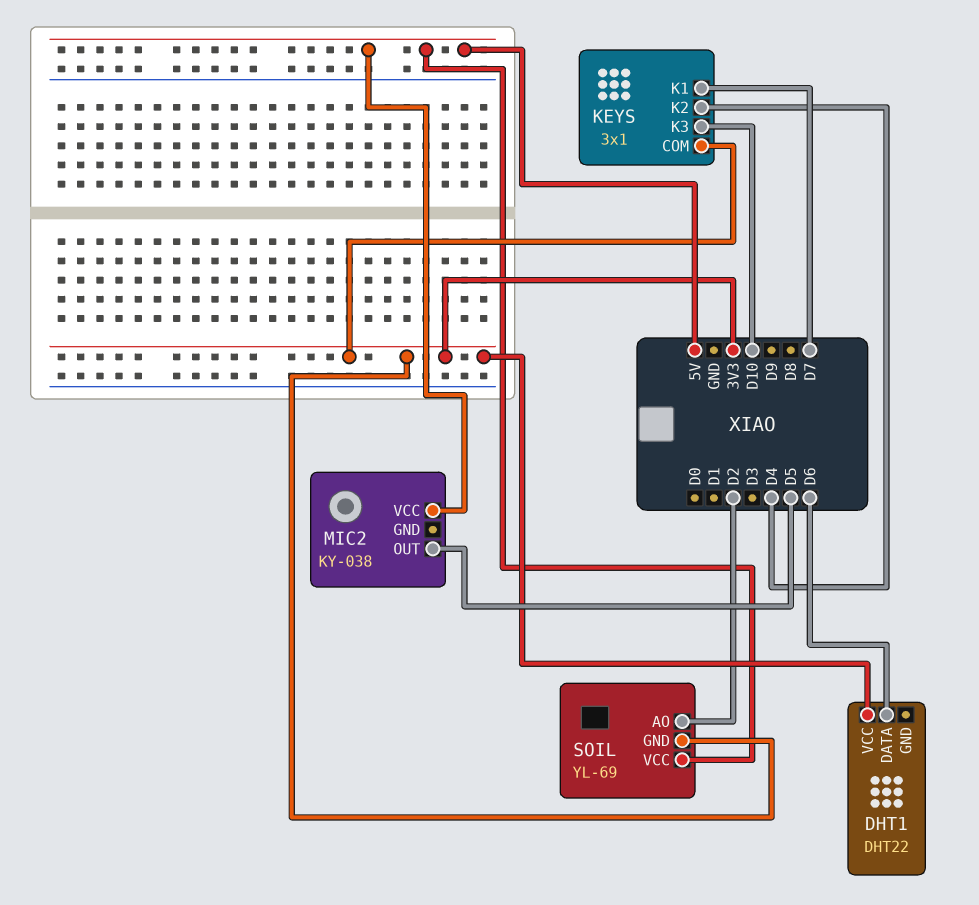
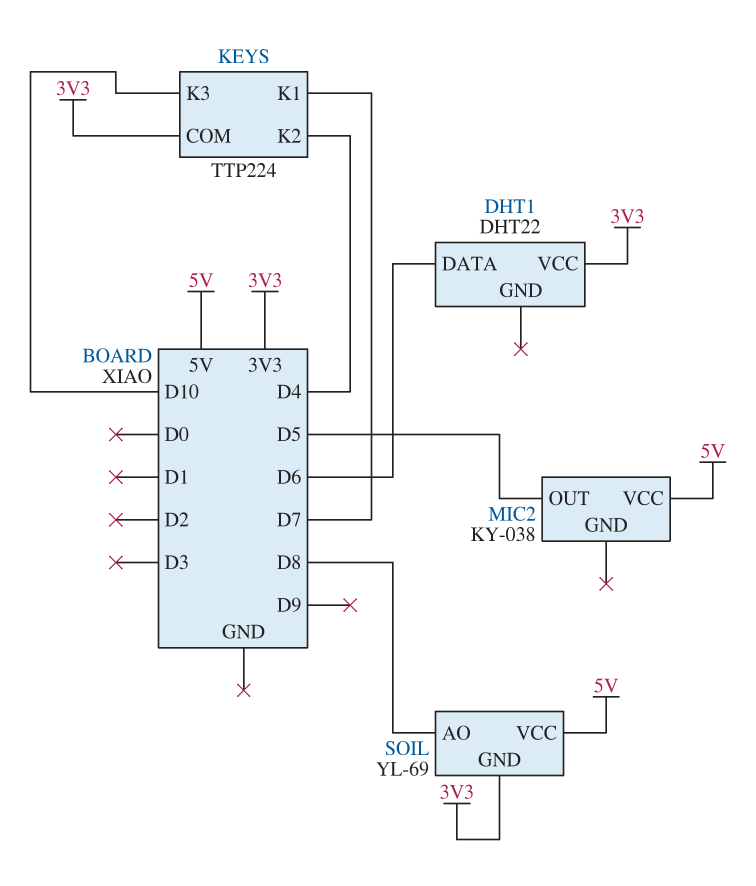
KEYS: 3x1 -> TTP224
SOIL pin AO: D2 -> D8

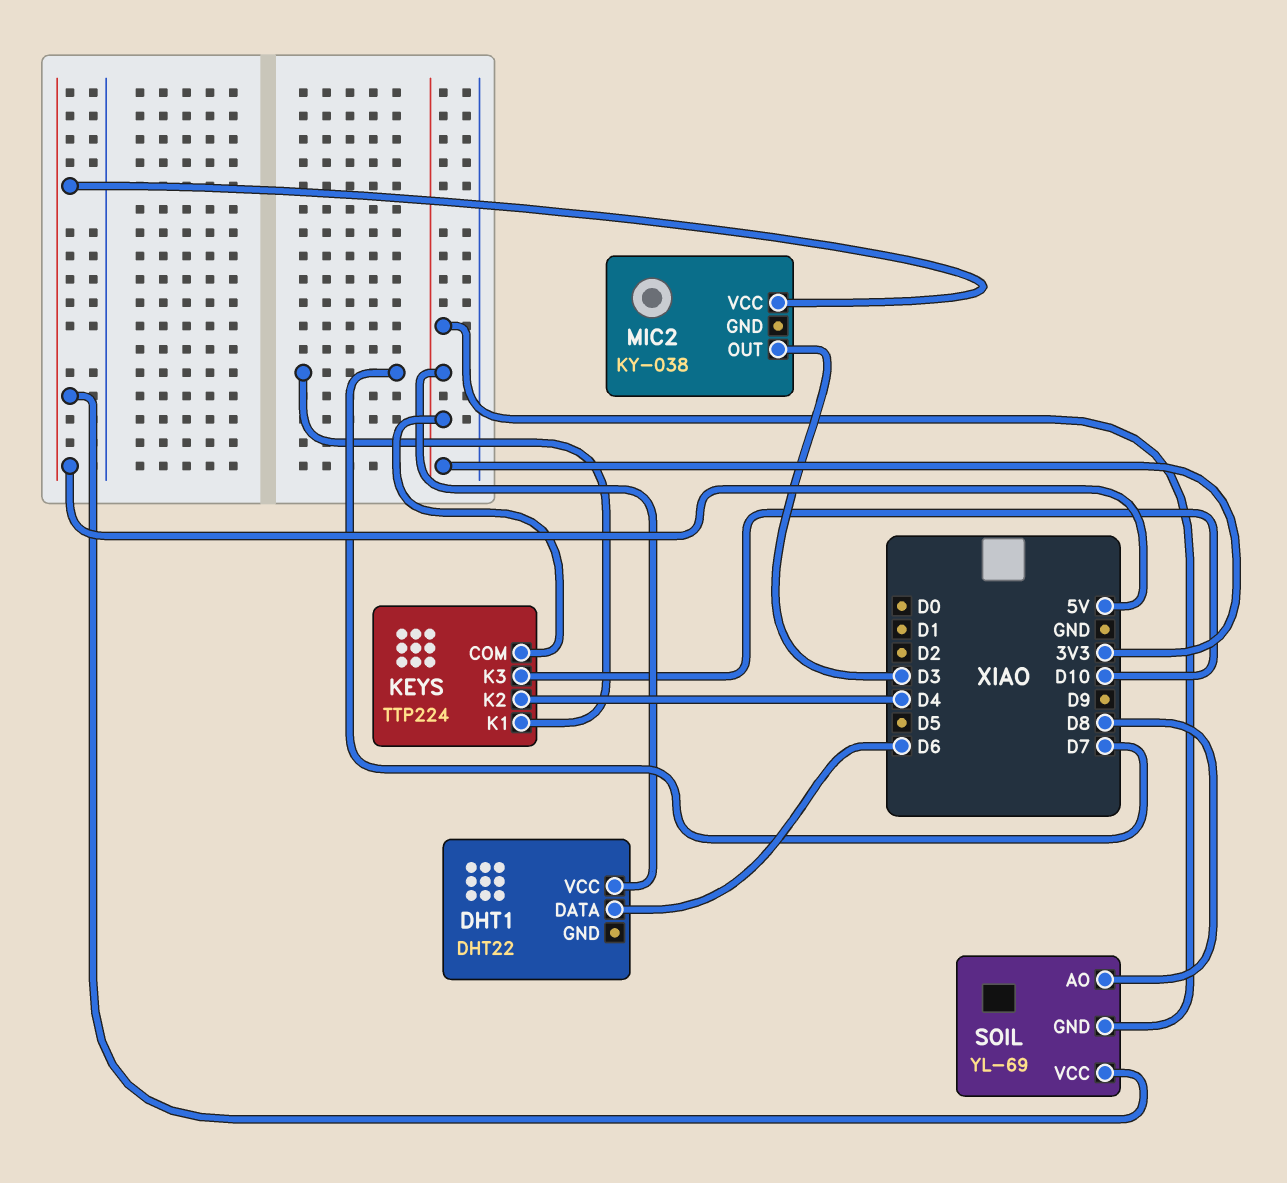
MIC2 pin OUT: D5 -> D3

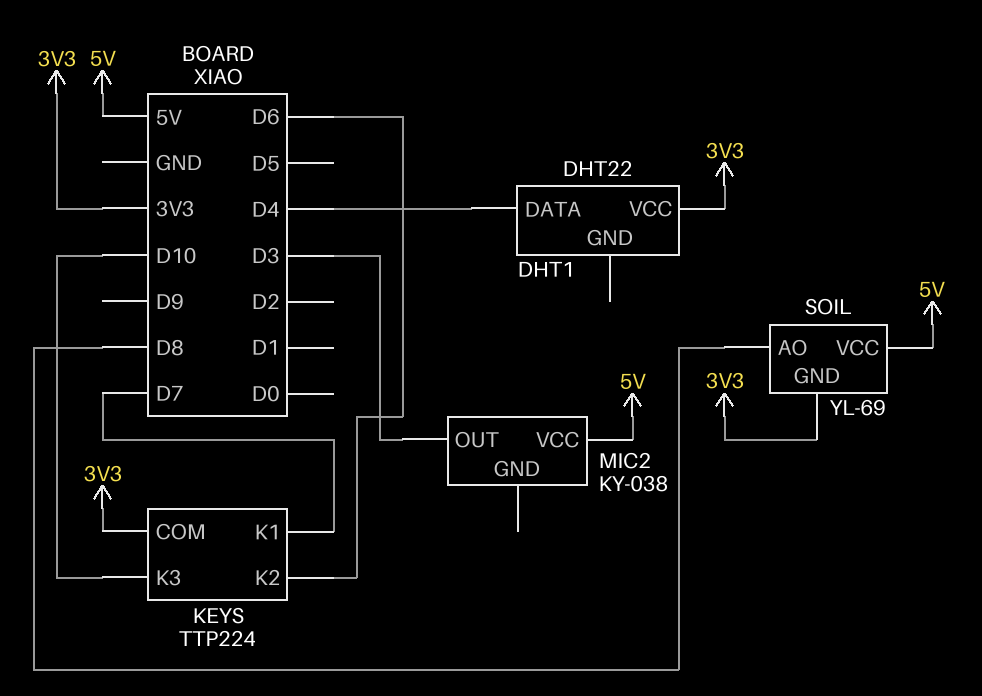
DHT1 pin DATA: D6 -> D4
KEYS pin K2: D4 -> D6

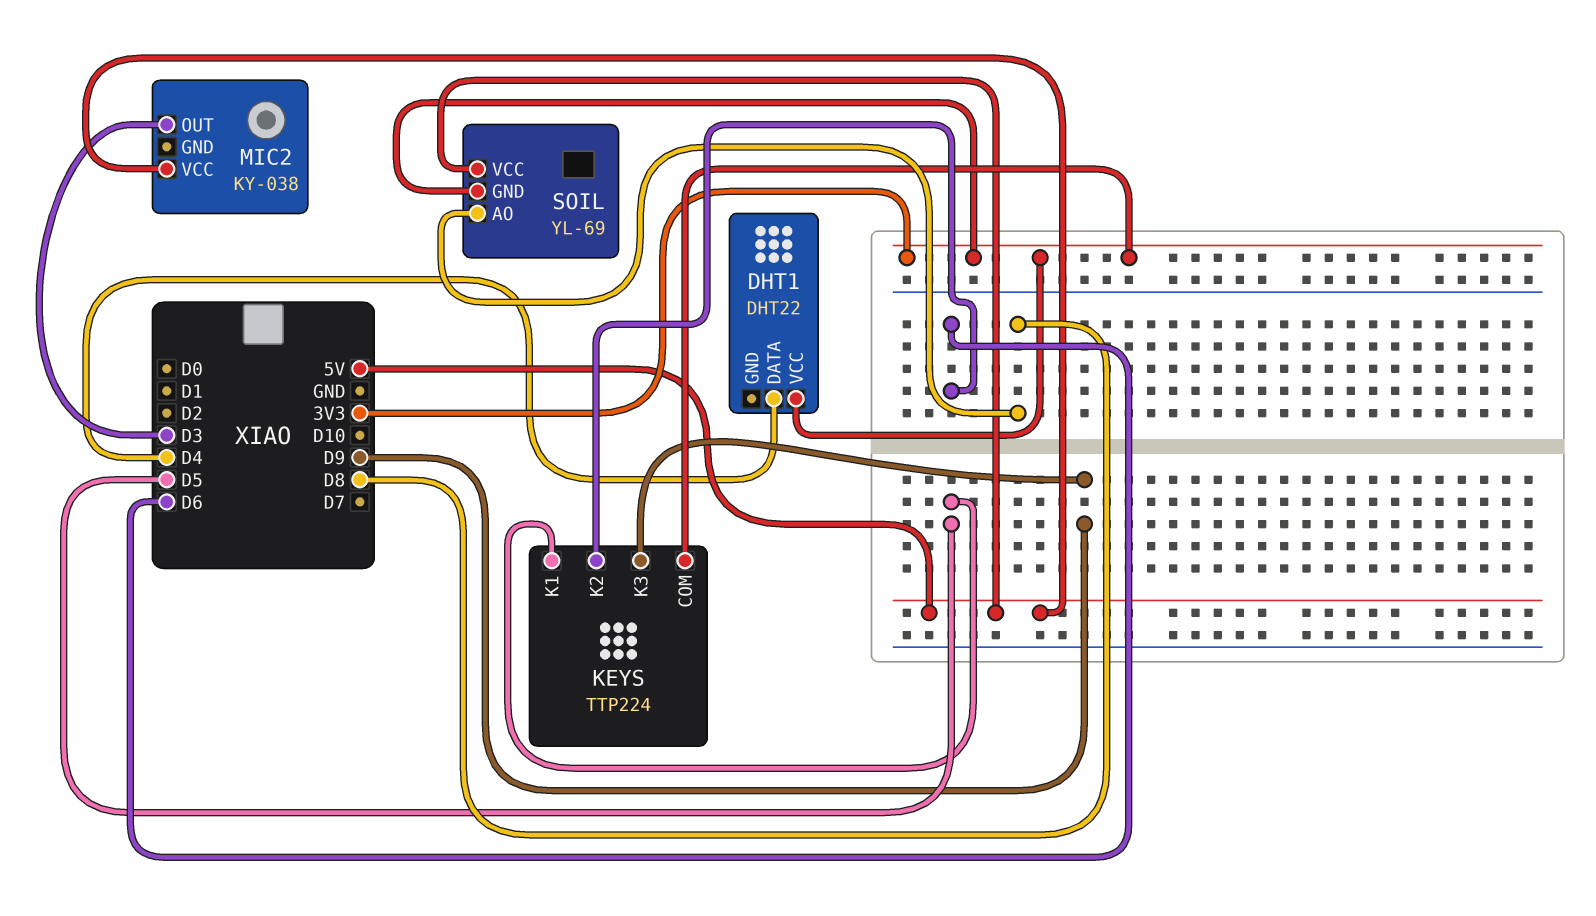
KEYS pin K1: D7 -> D5
KEYS pin K3: D10 -> D9

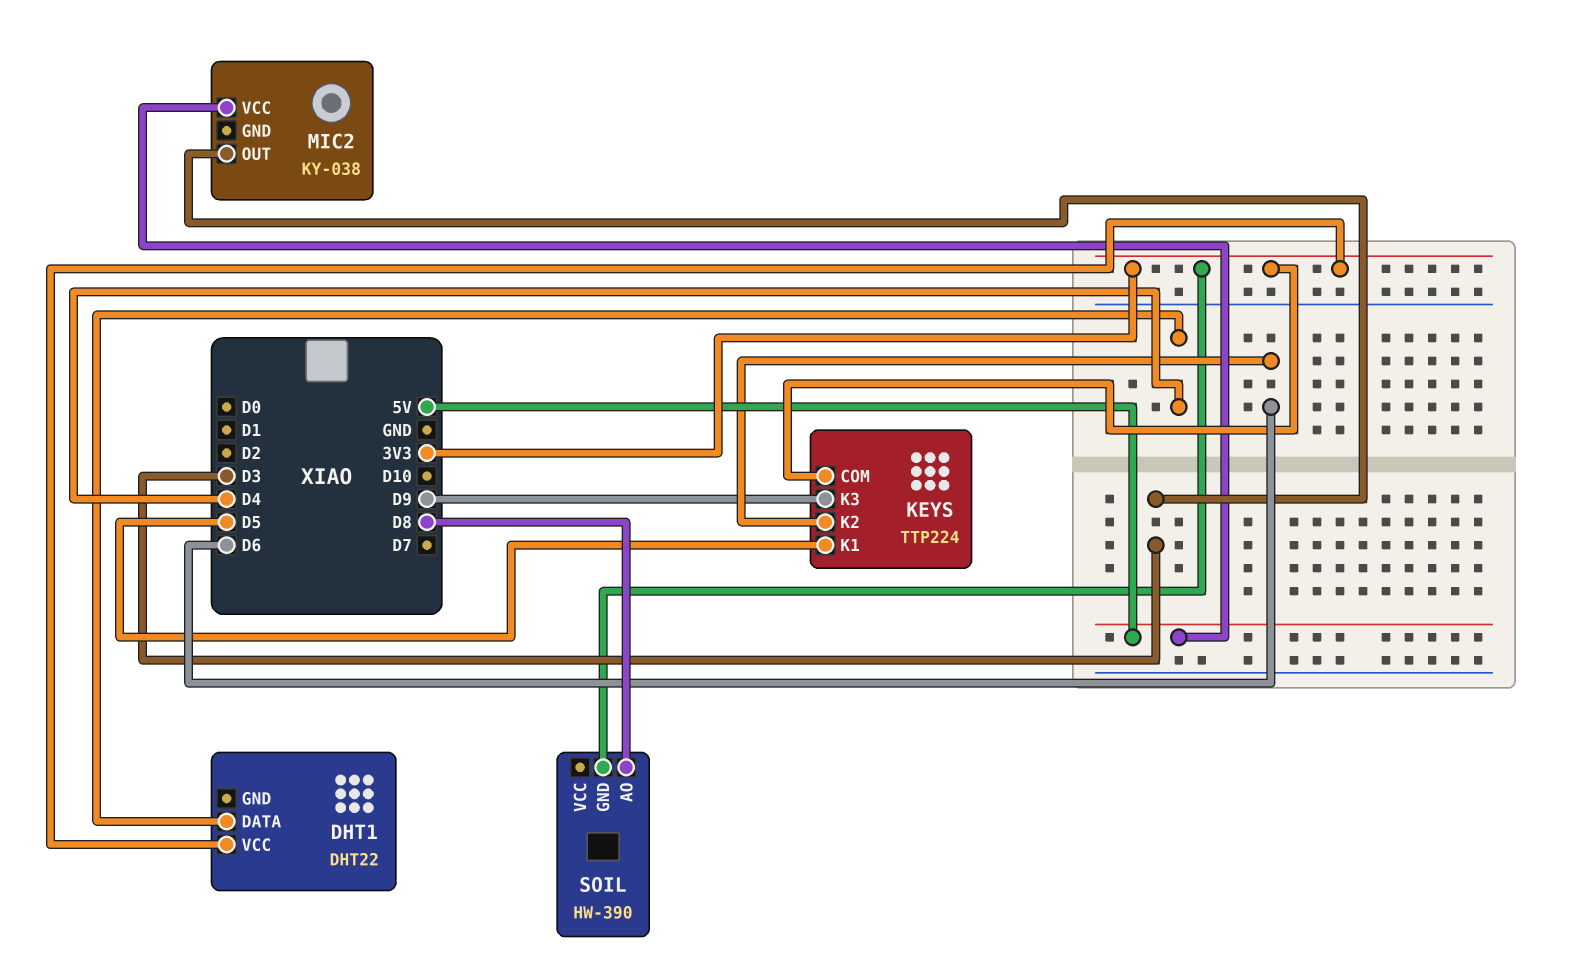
SOIL: YL-69 -> HW-390
SOIL pin VCC: 5V -> none

